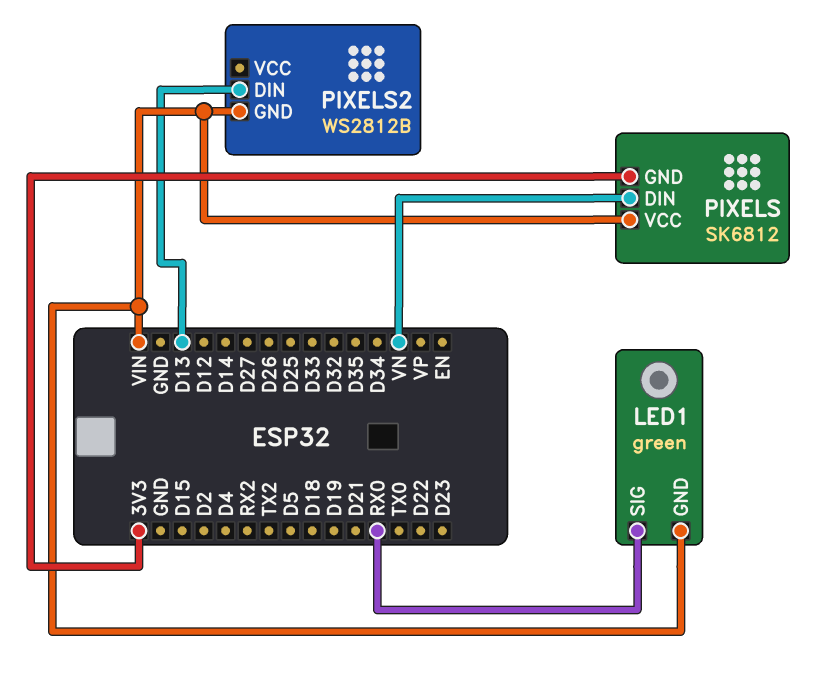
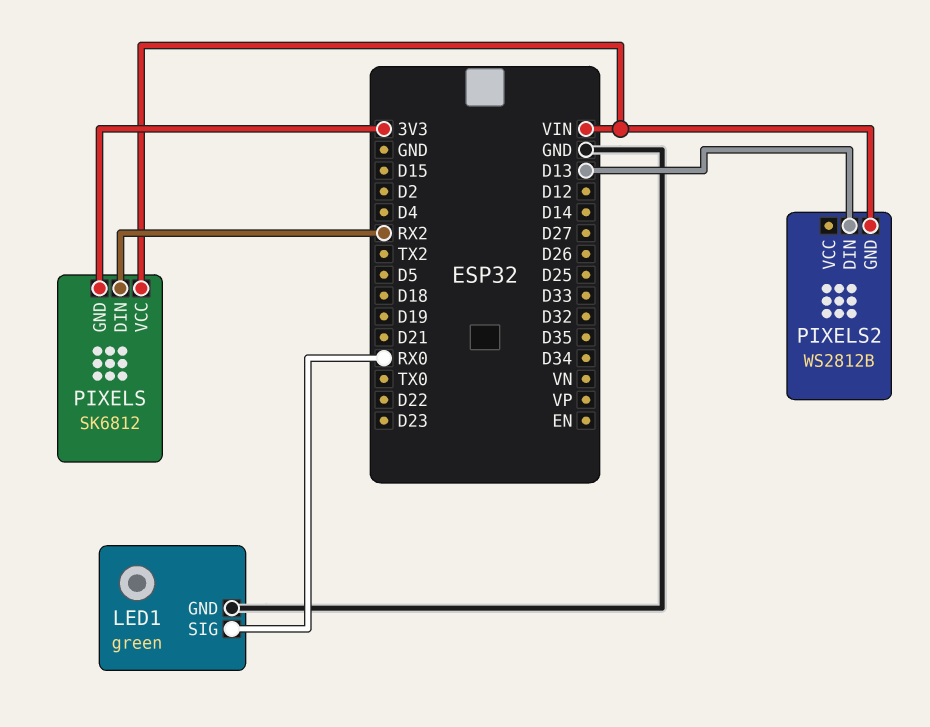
LED1 pin GND: VIN -> GND
PIXELS pin DIN: VN -> RX2

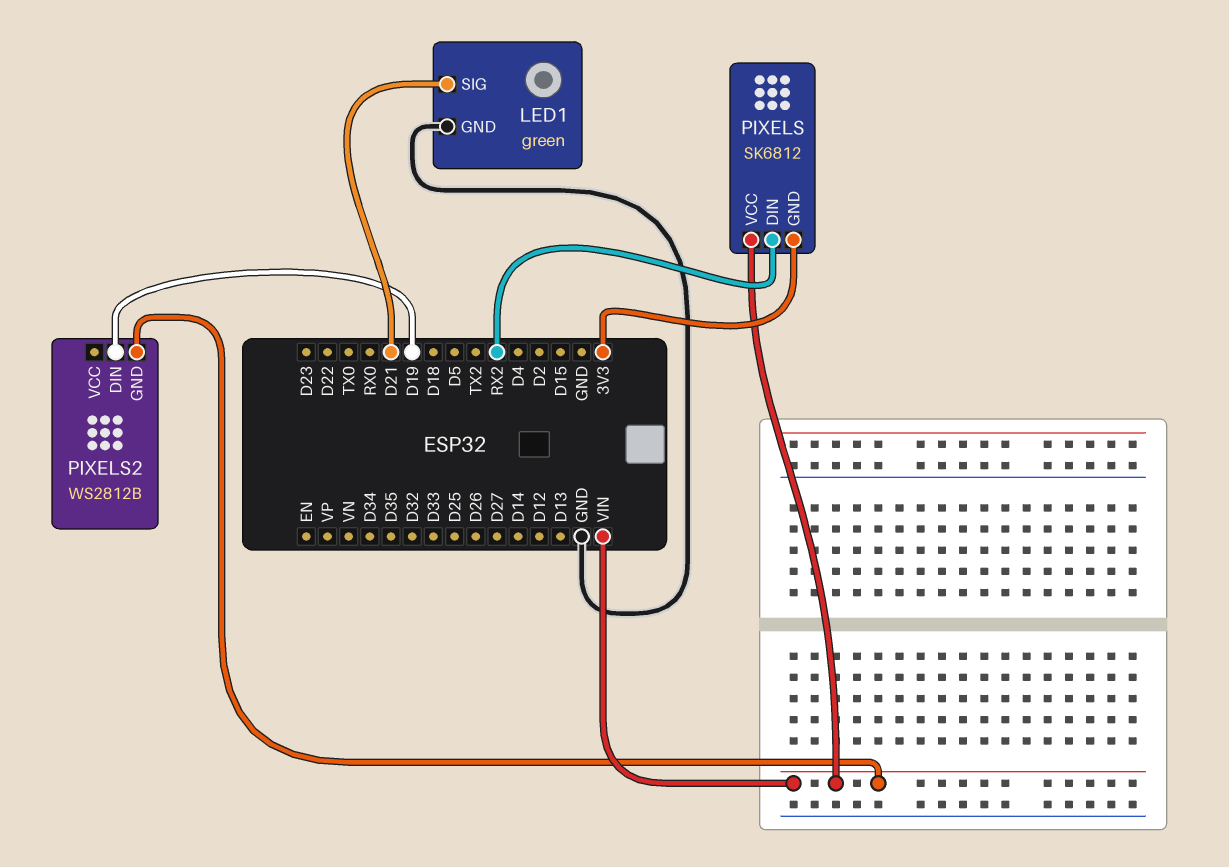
LED1 pin SIG: RX0 -> D21
PIXELS2 pin DIN: D13 -> D19

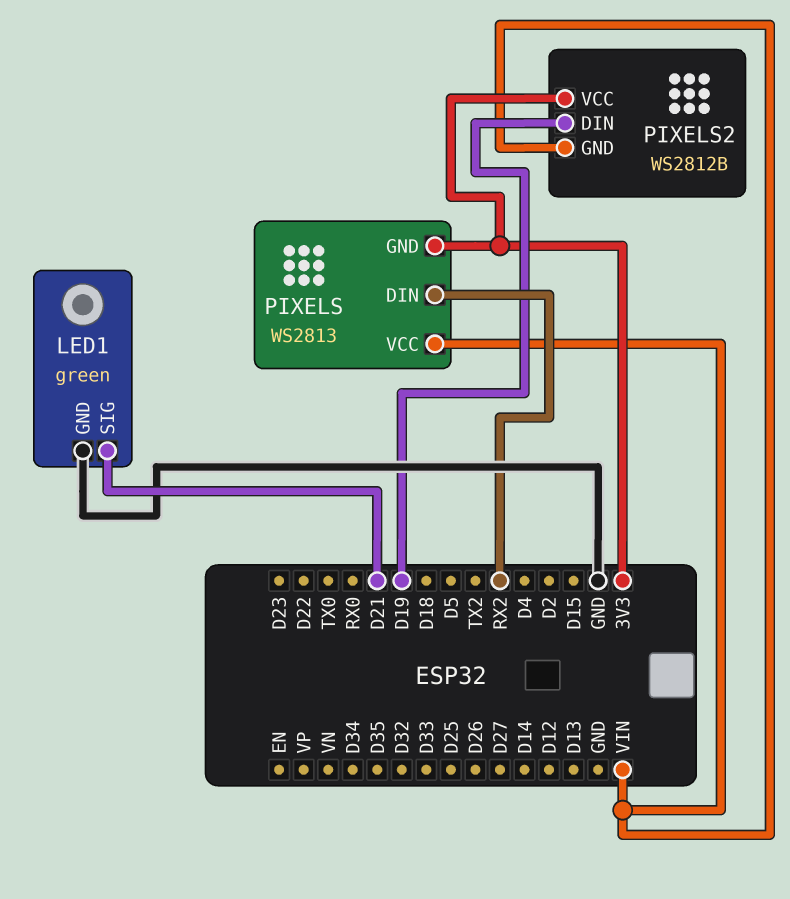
PIXELS: SK6812 -> WS2813
PIXELS2 pin VCC: none -> 3V3

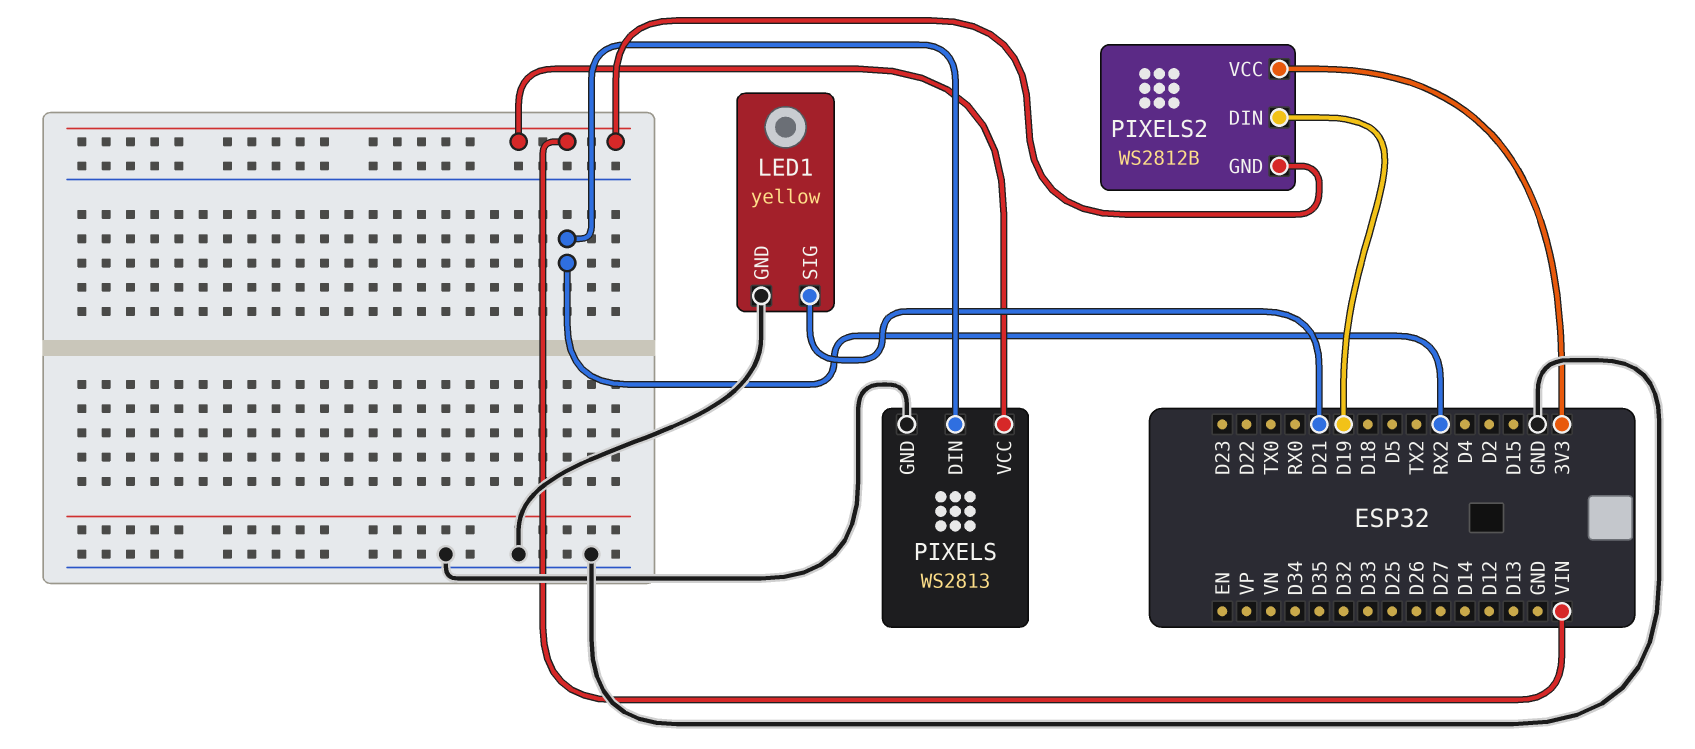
LED1: green -> yellow
PIXELS pin GND: 3V3 -> GND

